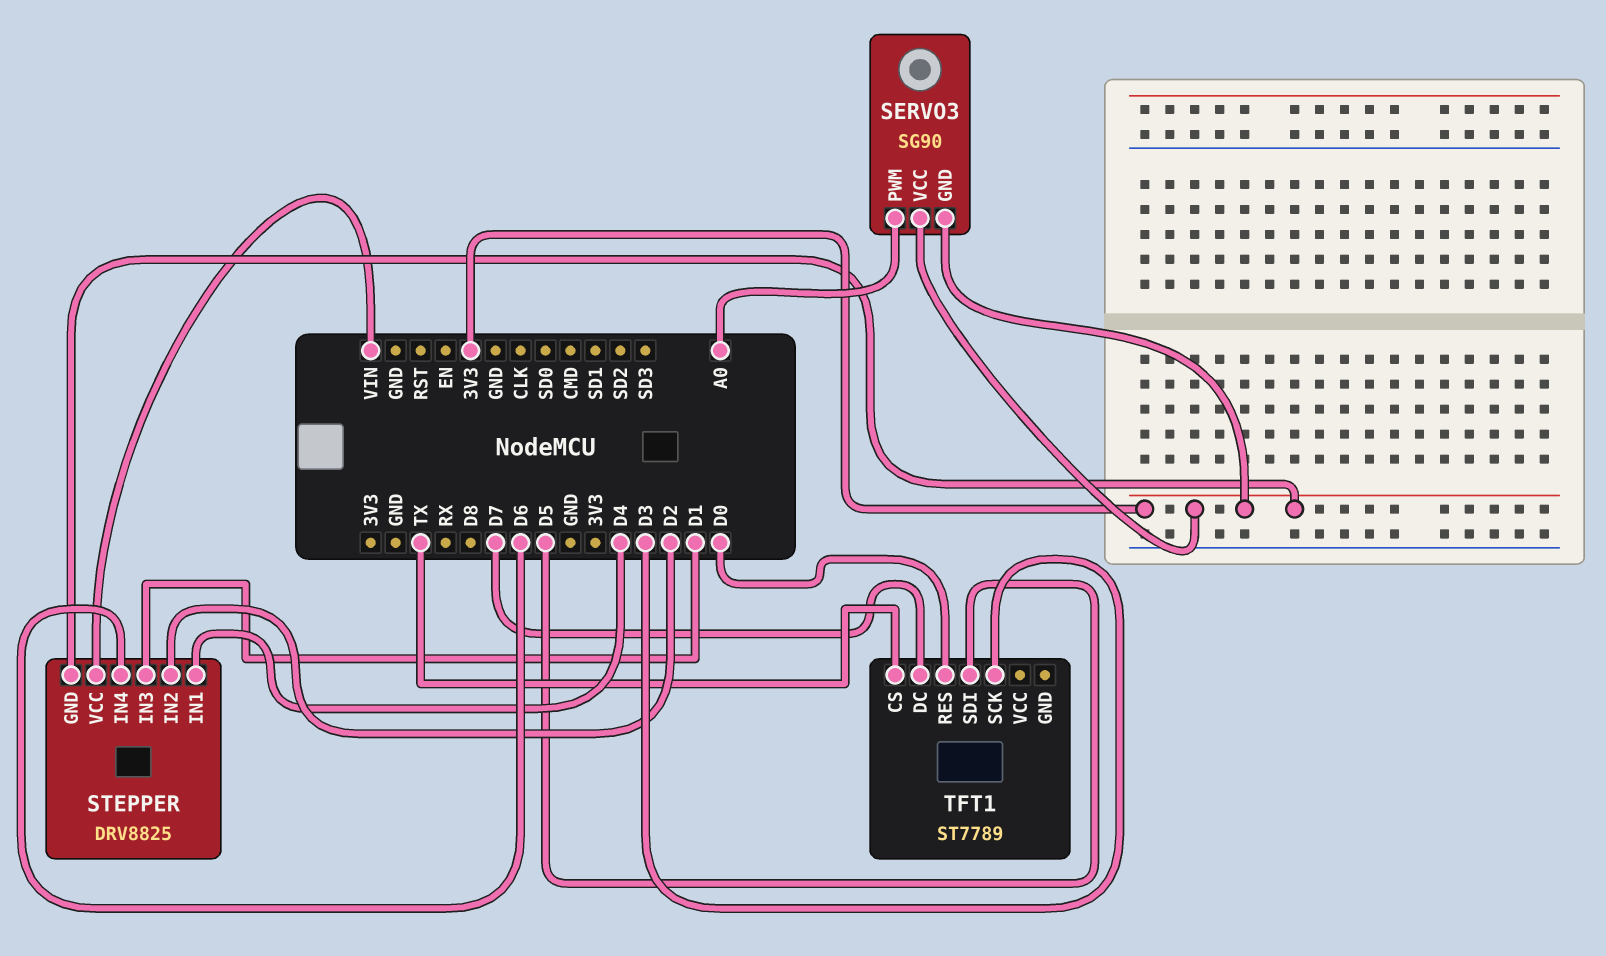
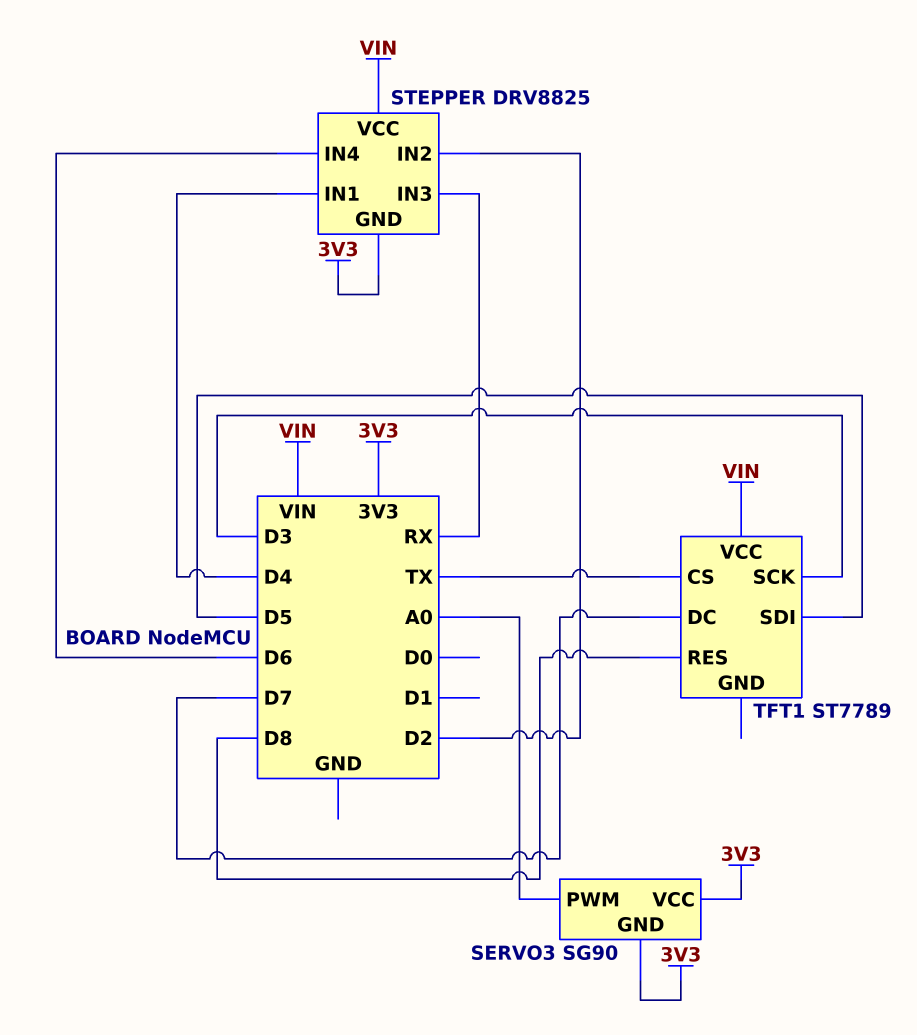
STEPPER pin IN3: D1 -> RX
TFT1 pin RES: D0 -> D8
TFT1 pin VCC: none -> VIN

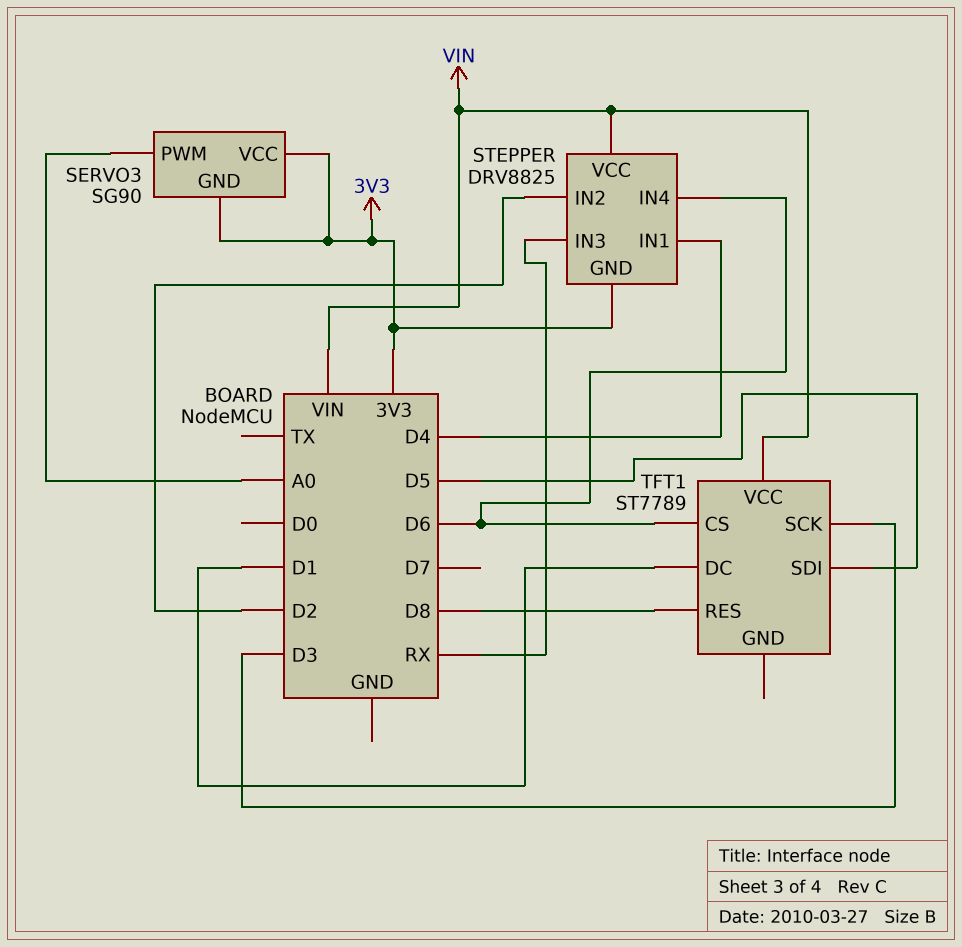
TFT1 pin CS: TX -> D6
TFT1 pin DC: D7 -> D1

